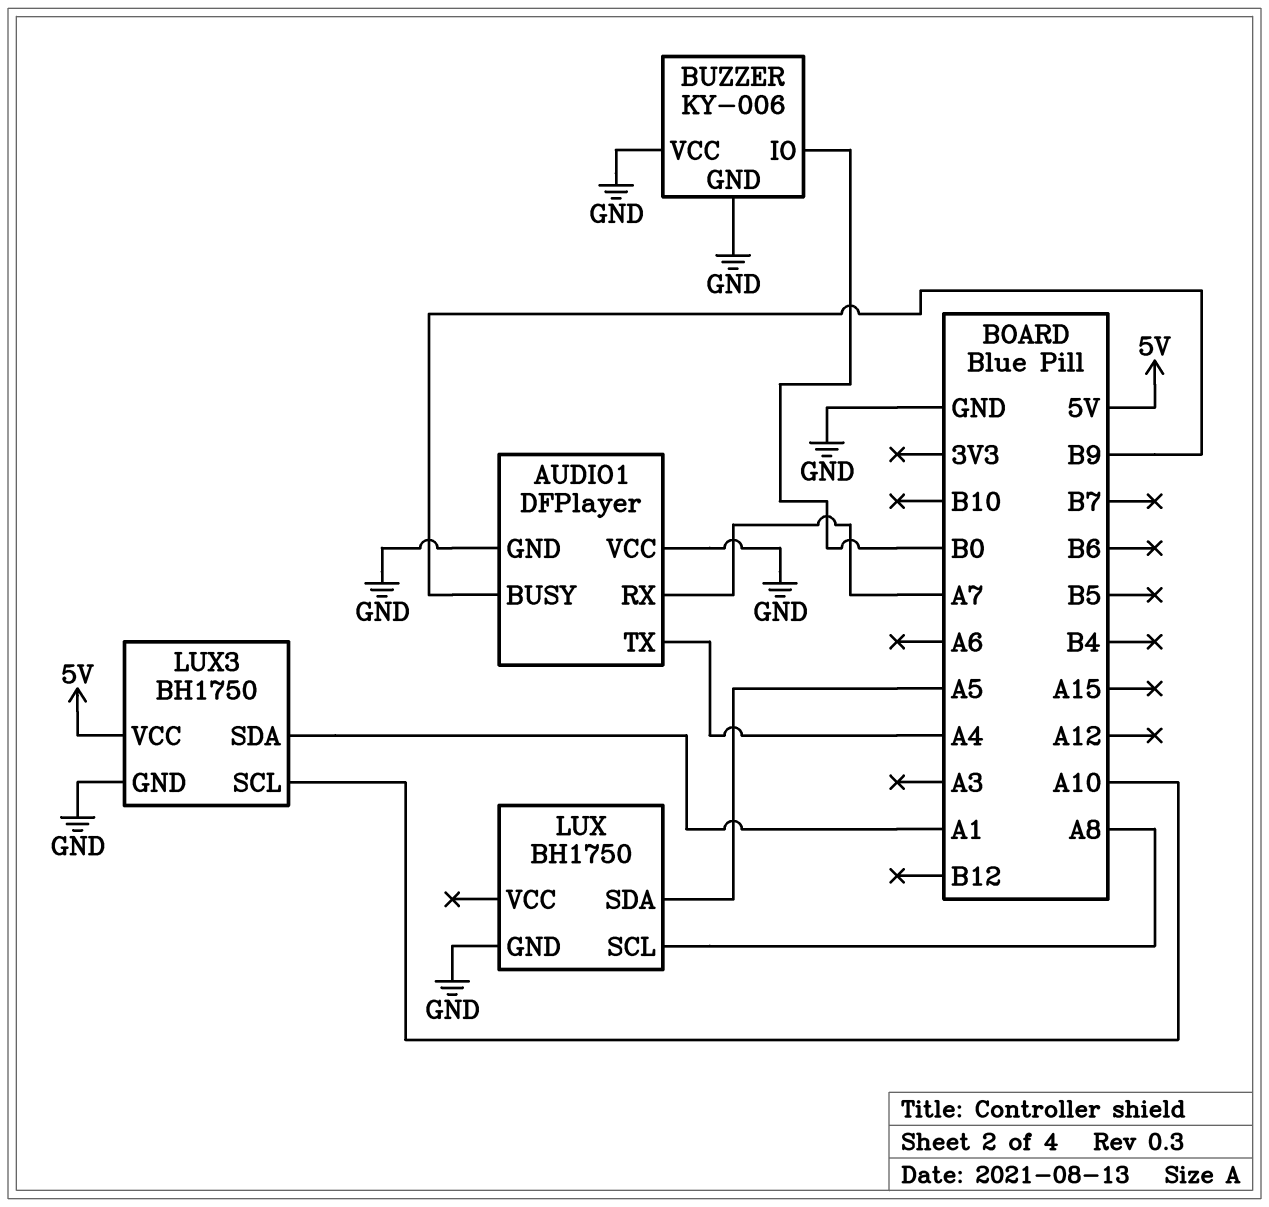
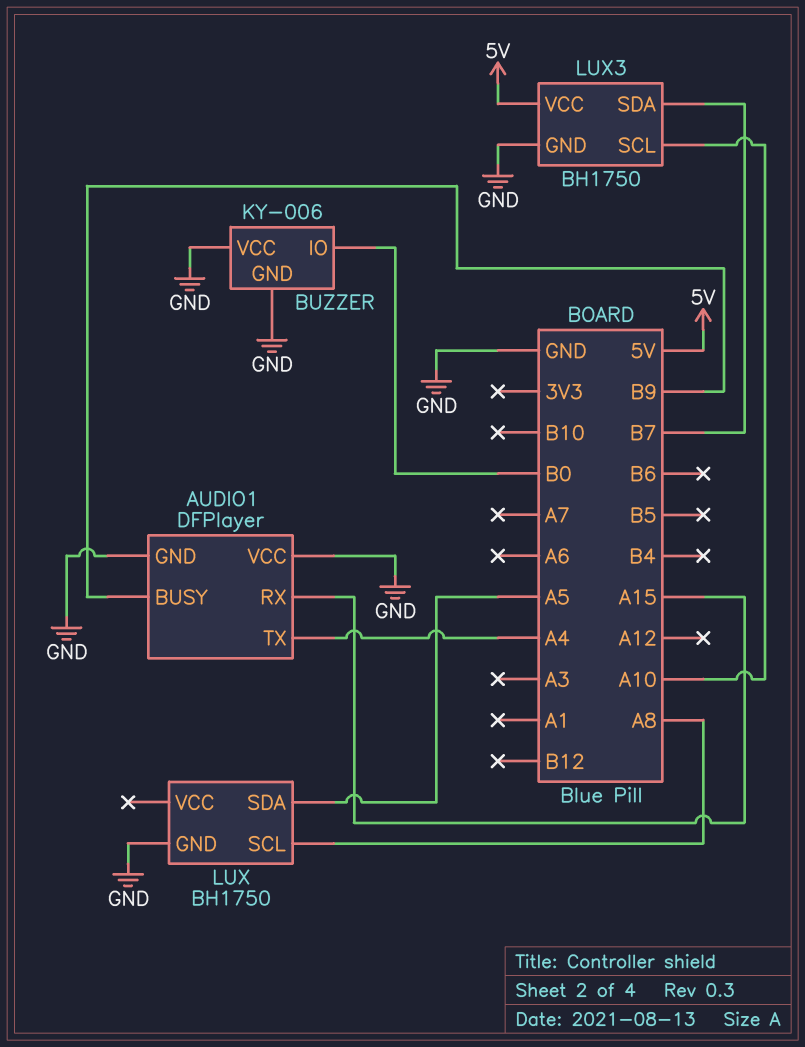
AUDIO1 pin RX: A7 -> A15
LUX3 pin SDA: A1 -> B7

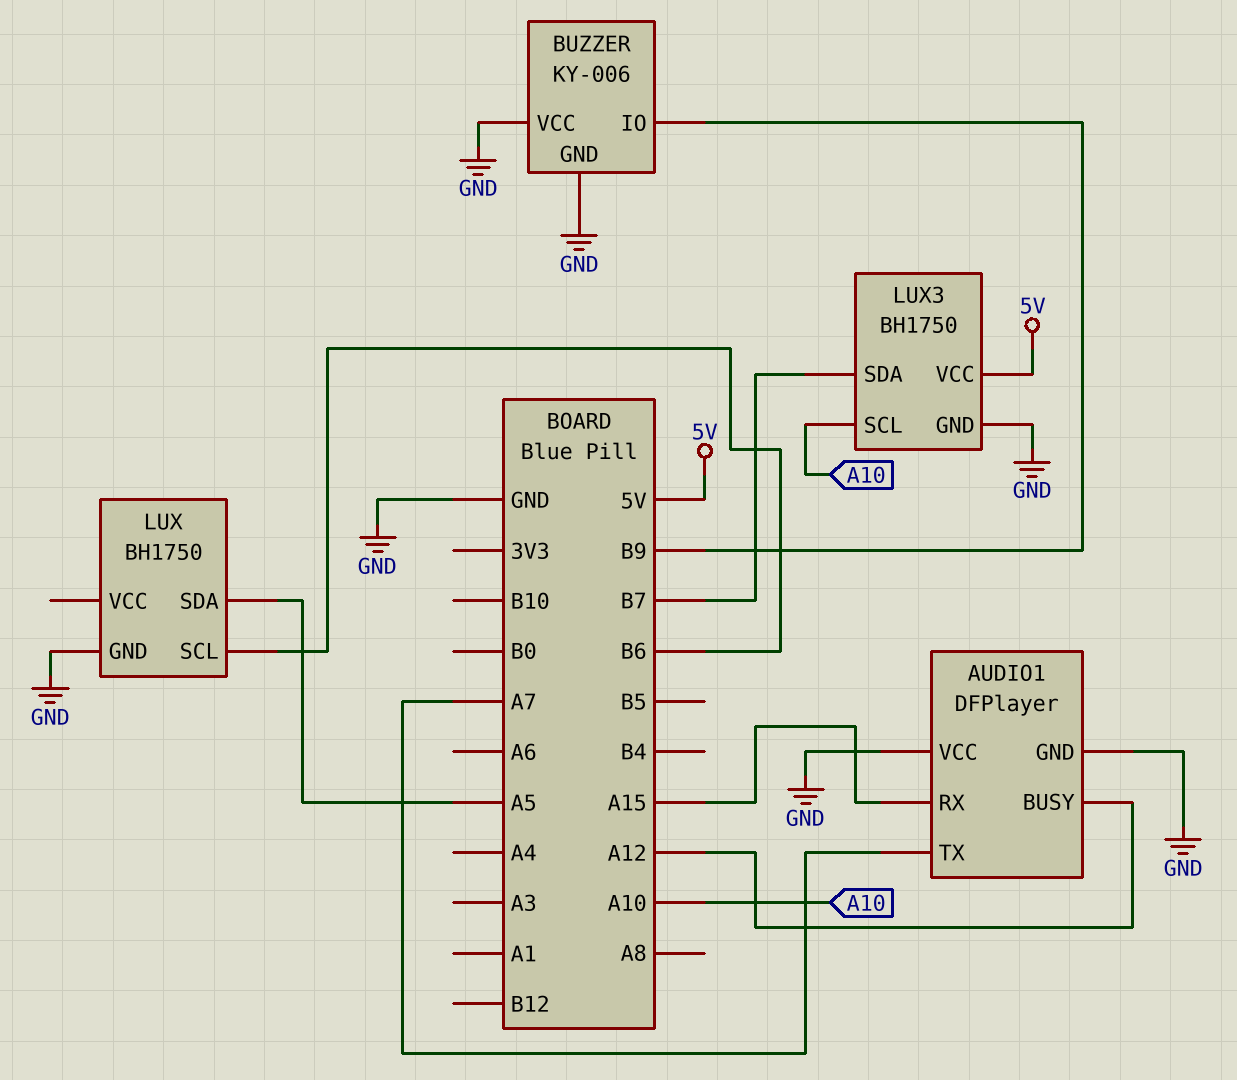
AUDIO1 pin BUSY: B9 -> A12
AUDIO1 pin TX: A4 -> A7
BUZZER pin IO: B0 -> B9
LUX pin SCL: A8 -> B6

